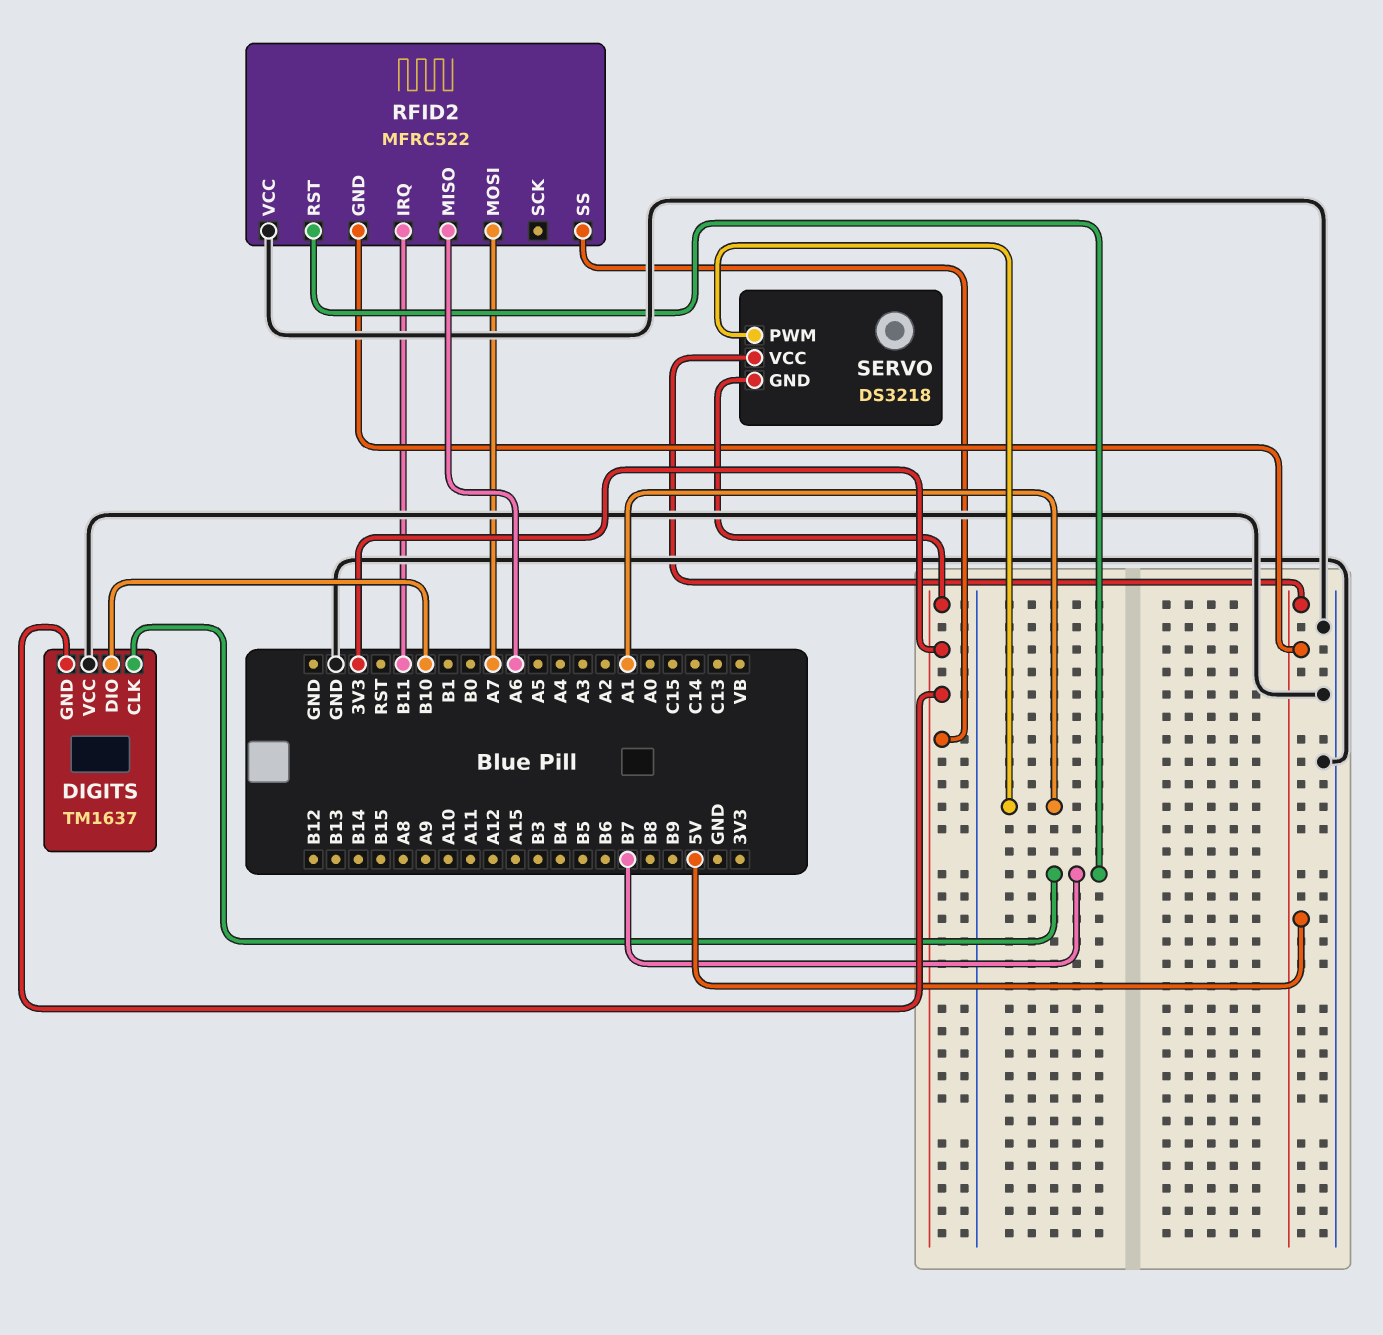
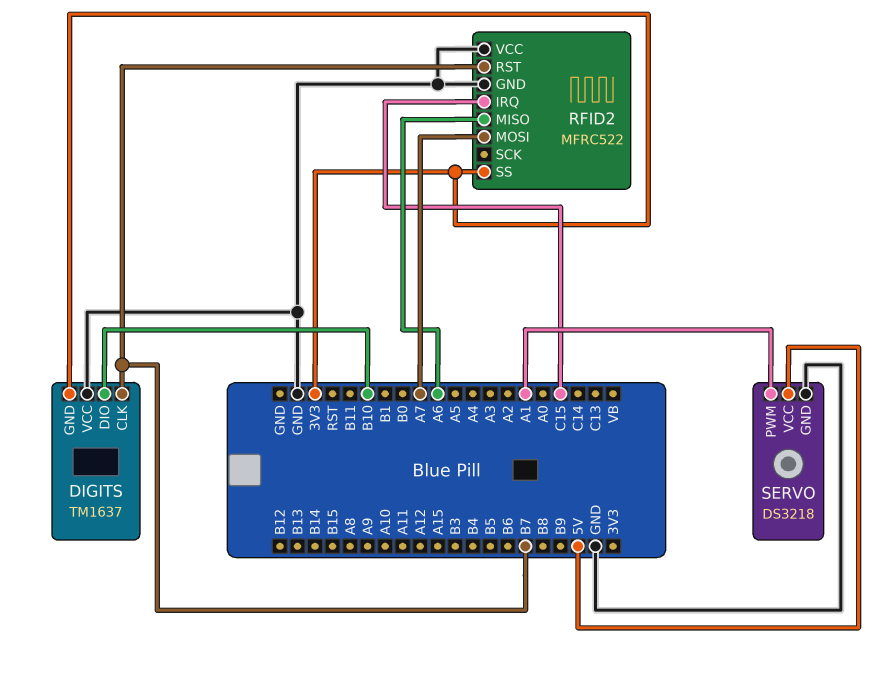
RFID2 pin GND: 5V -> GND
RFID2 pin IRQ: B11 -> C15
SERVO pin GND: 3V3 -> GND

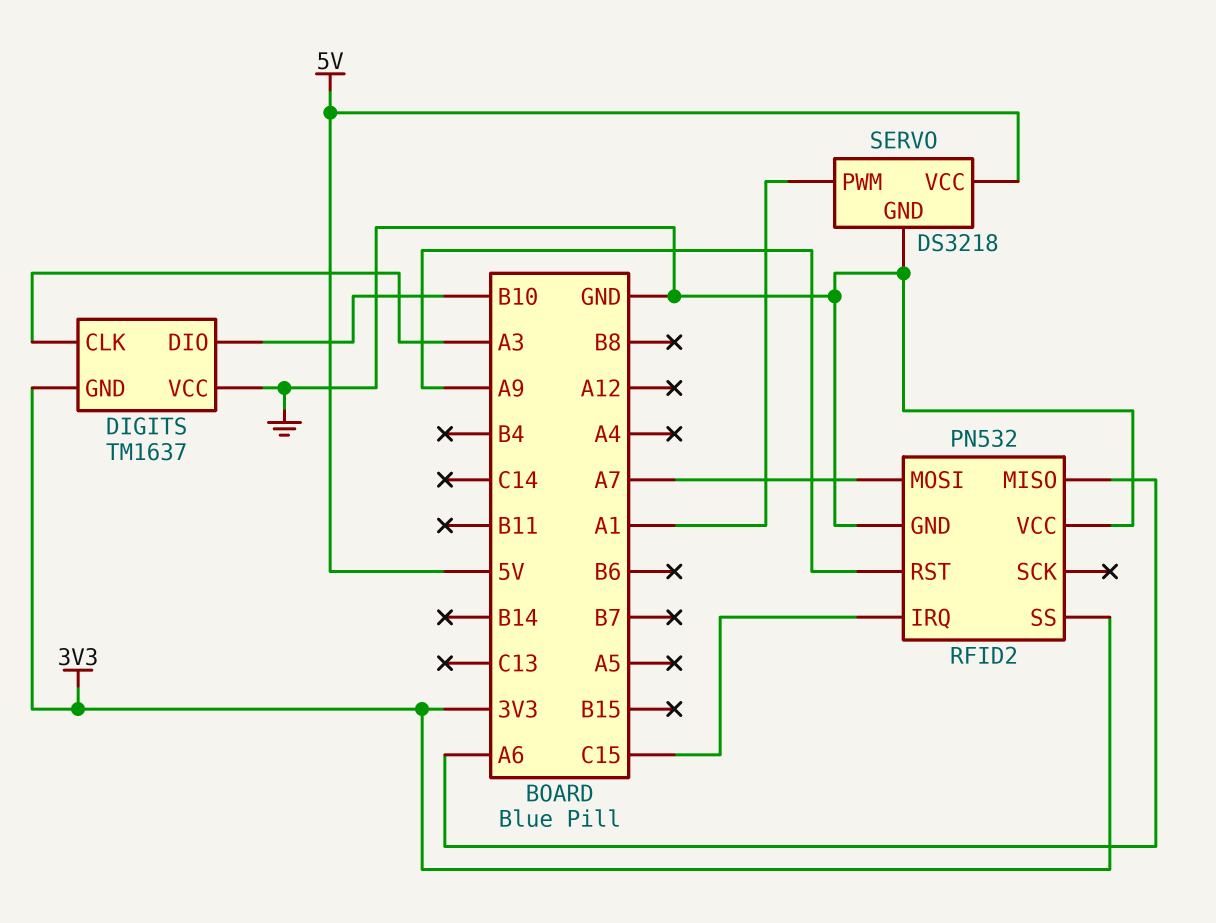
DIGITS pin CLK: B7 -> A3
RFID2: MFRC522 -> PN532
RFID2 pin RST: B7 -> A9

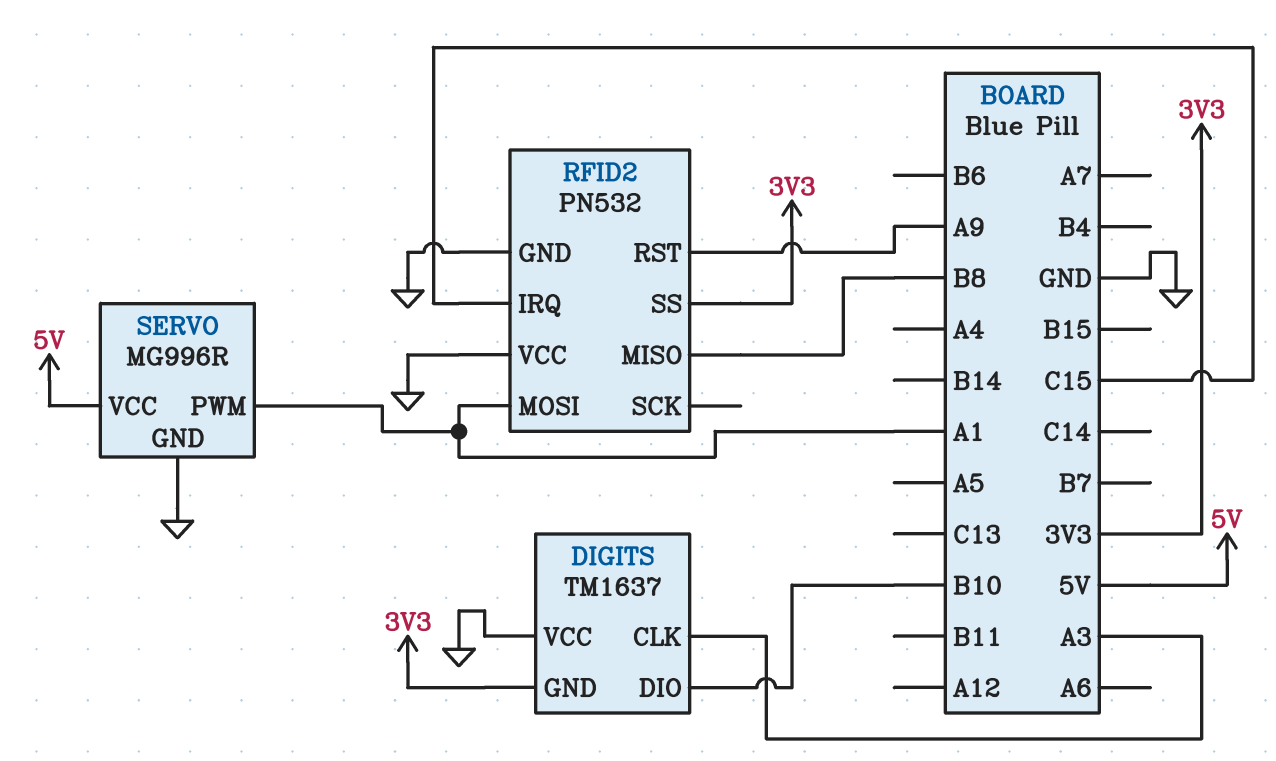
RFID2 pin MISO: A6 -> B8
RFID2 pin MOSI: A7 -> A1
SERVO: DS3218 -> MG996R

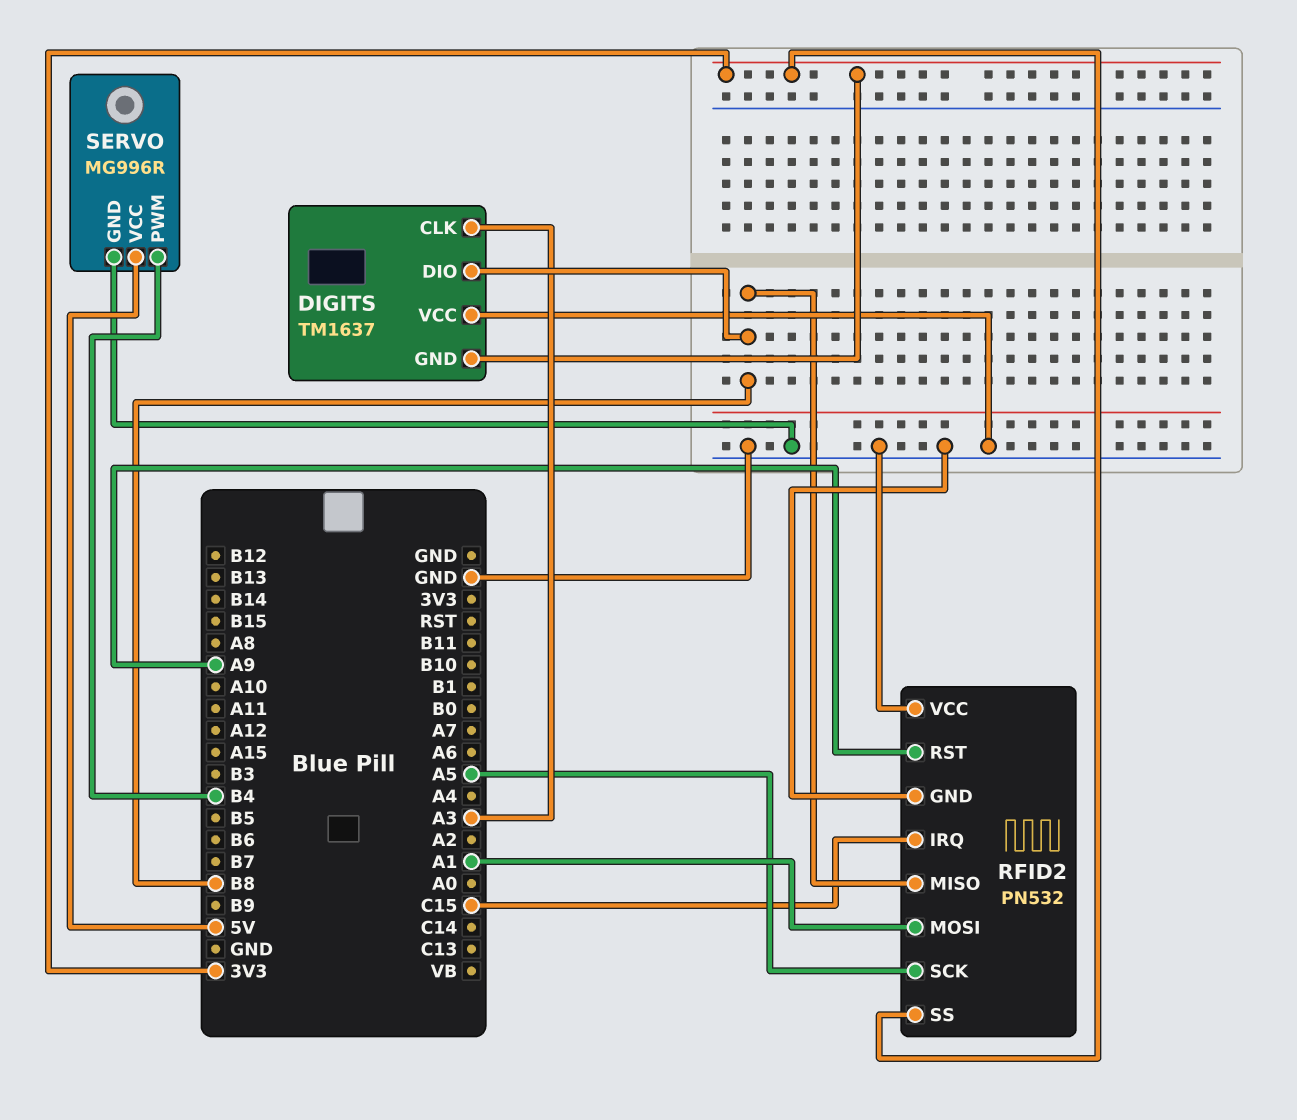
DIGITS pin DIO: B10 -> B8
RFID2 pin SCK: none -> A5
SERVO pin PWM: A1 -> B4

